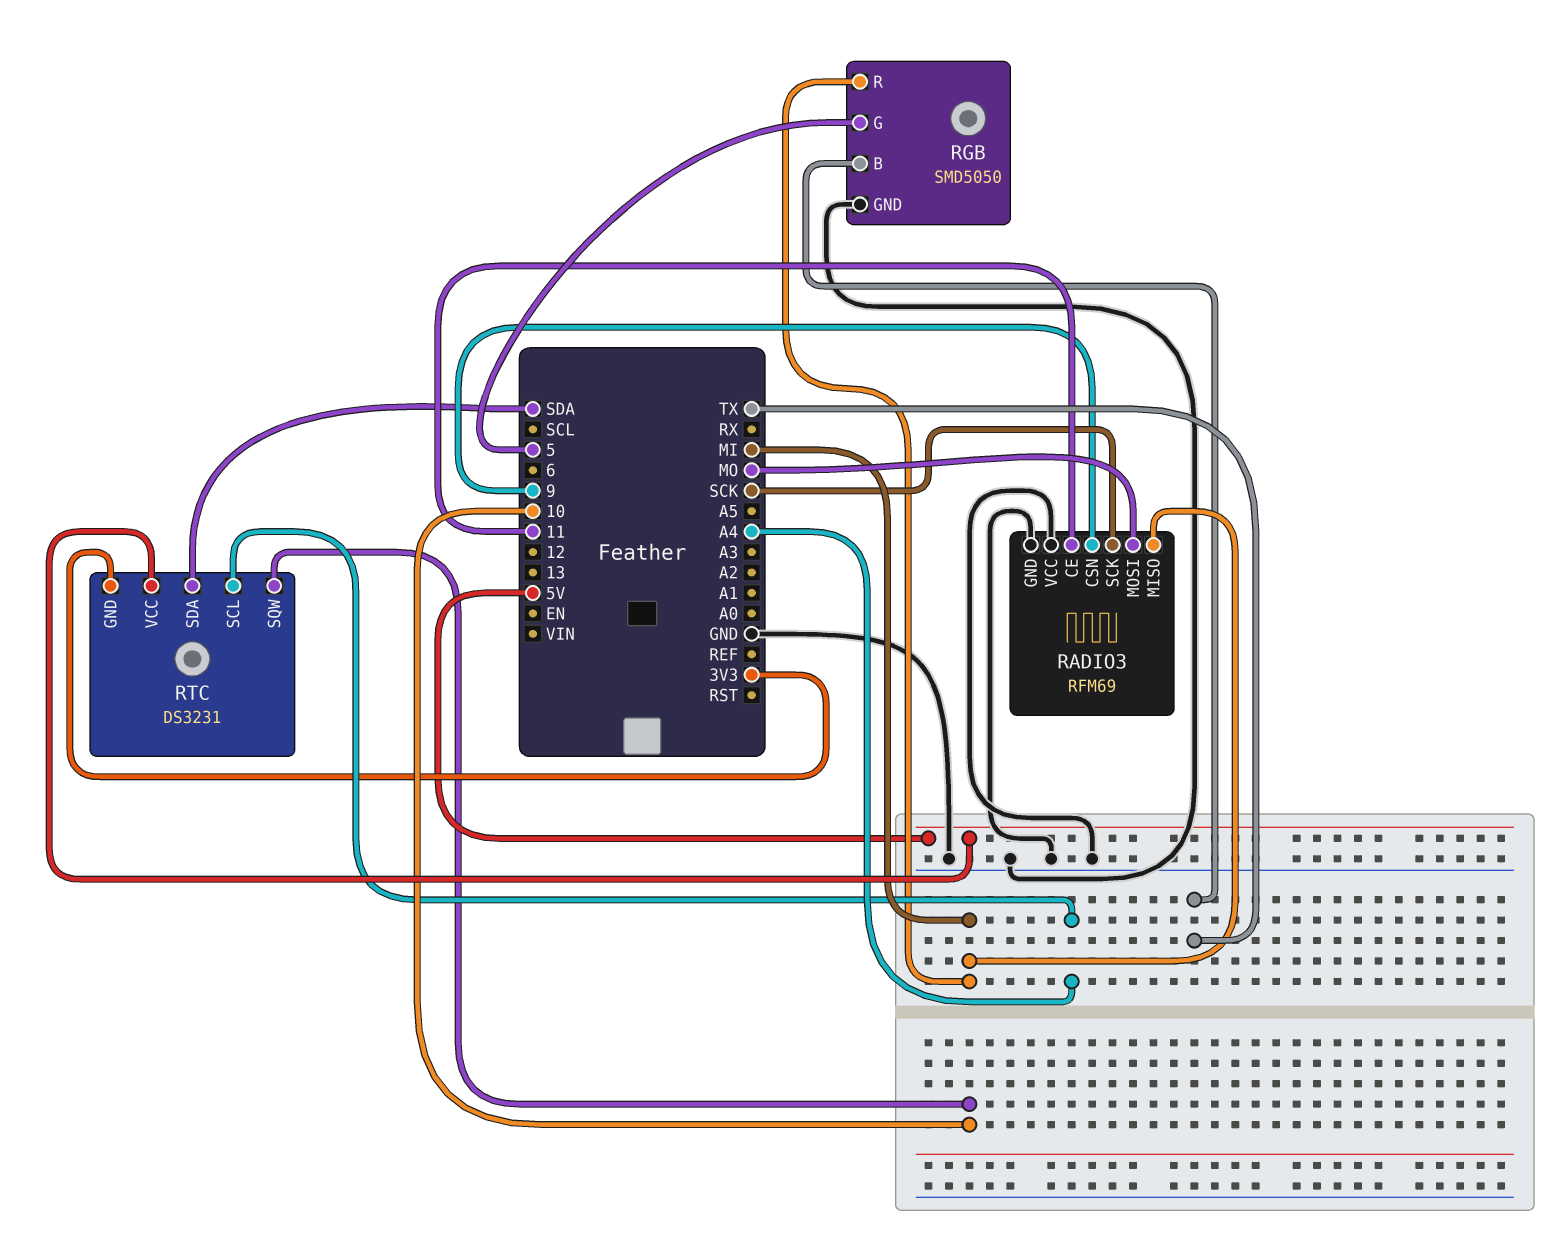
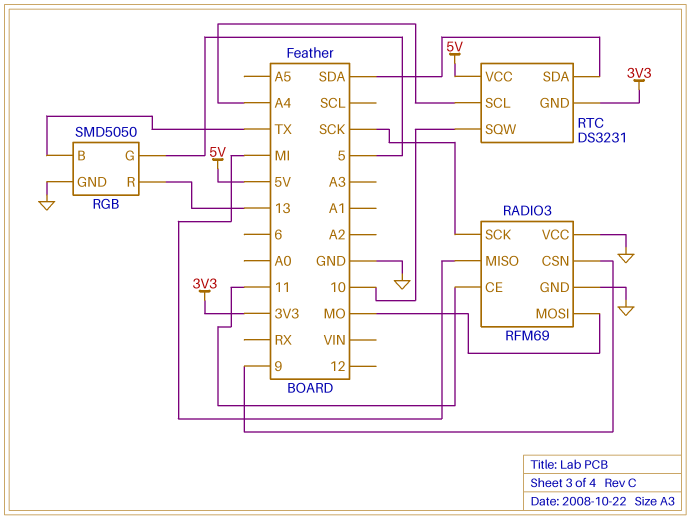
RGB pin R: MI -> 13

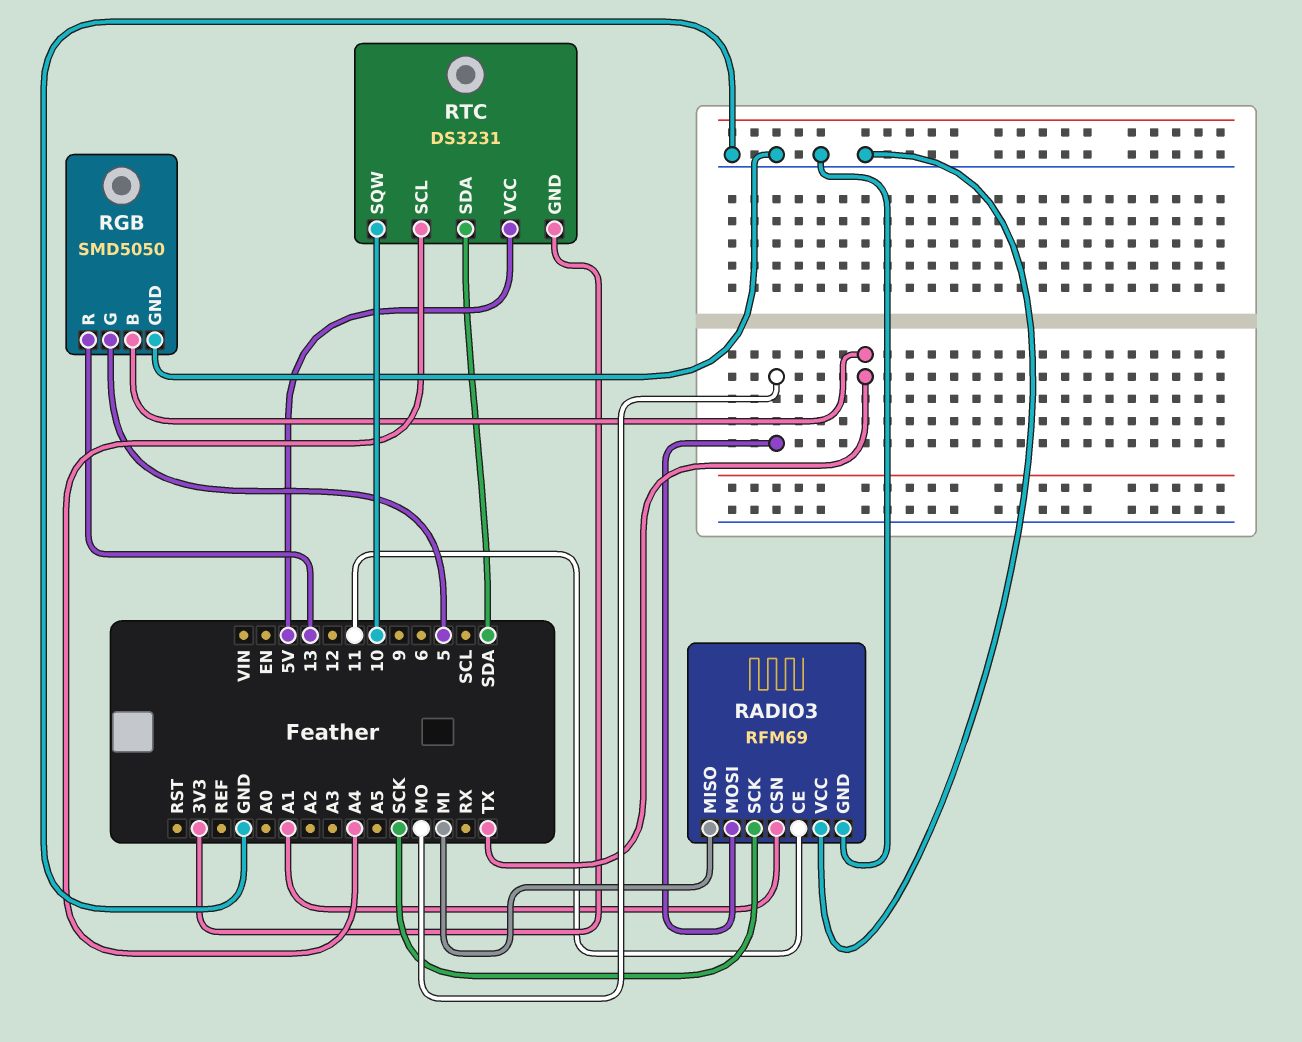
RADIO3 pin CSN: 9 -> A1

